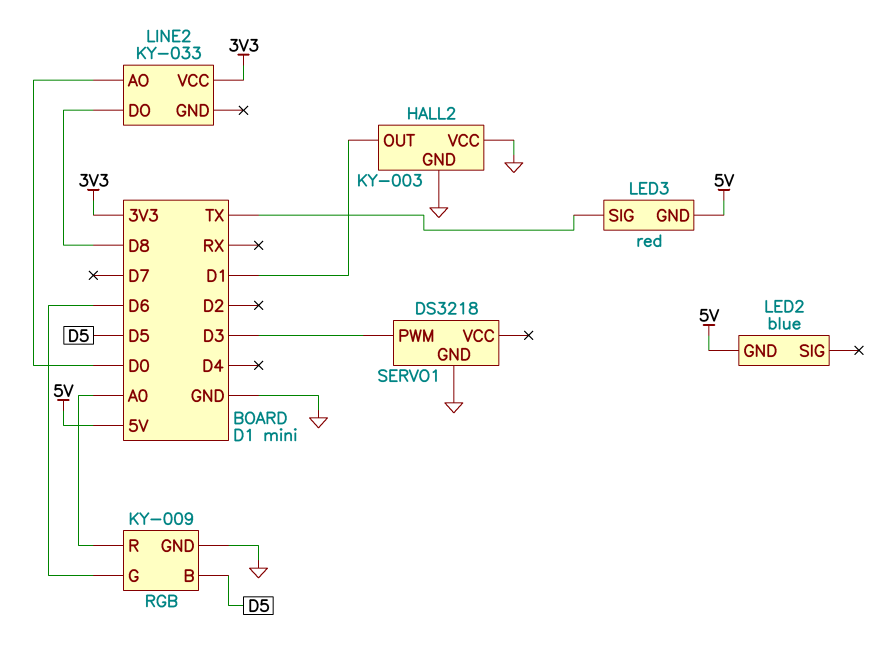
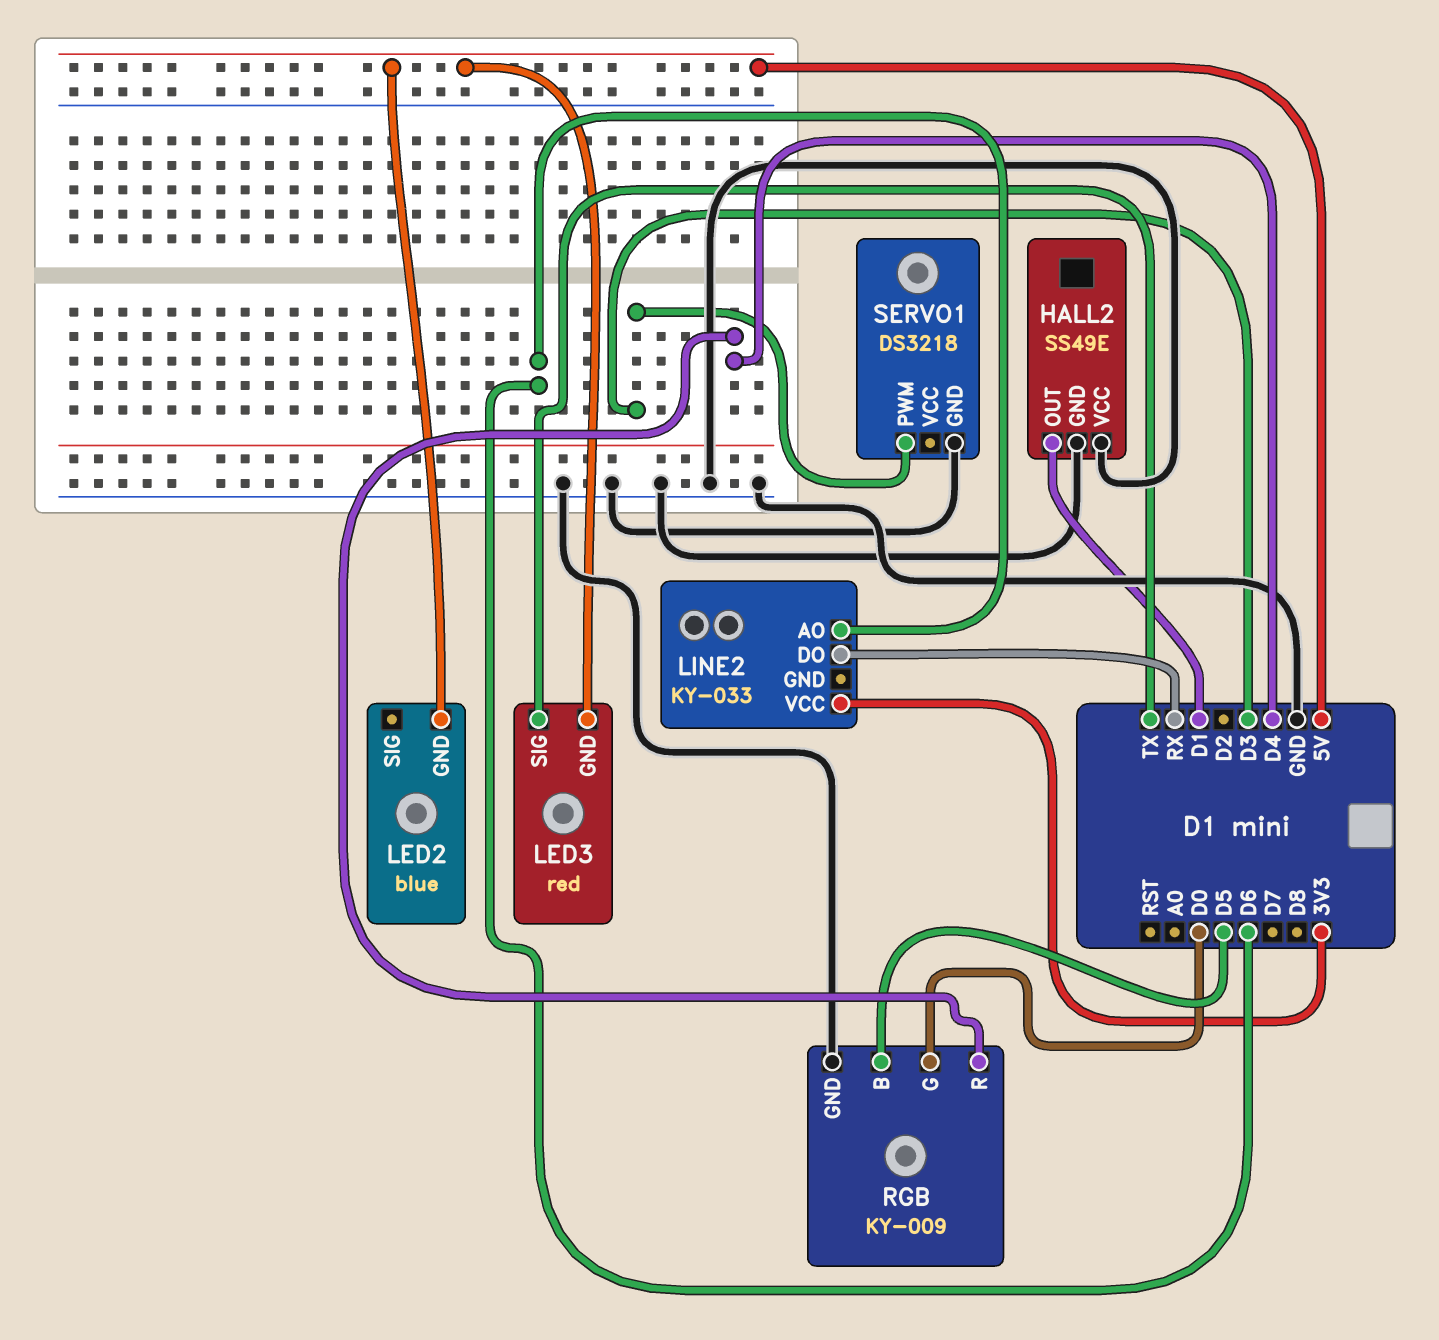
HALL2: KY-003 -> SS49E
LINE2 pin AO: D0 -> D6
LINE2 pin DO: D8 -> RX
RGB pin G: D6 -> D0
RGB pin R: A0 -> D4

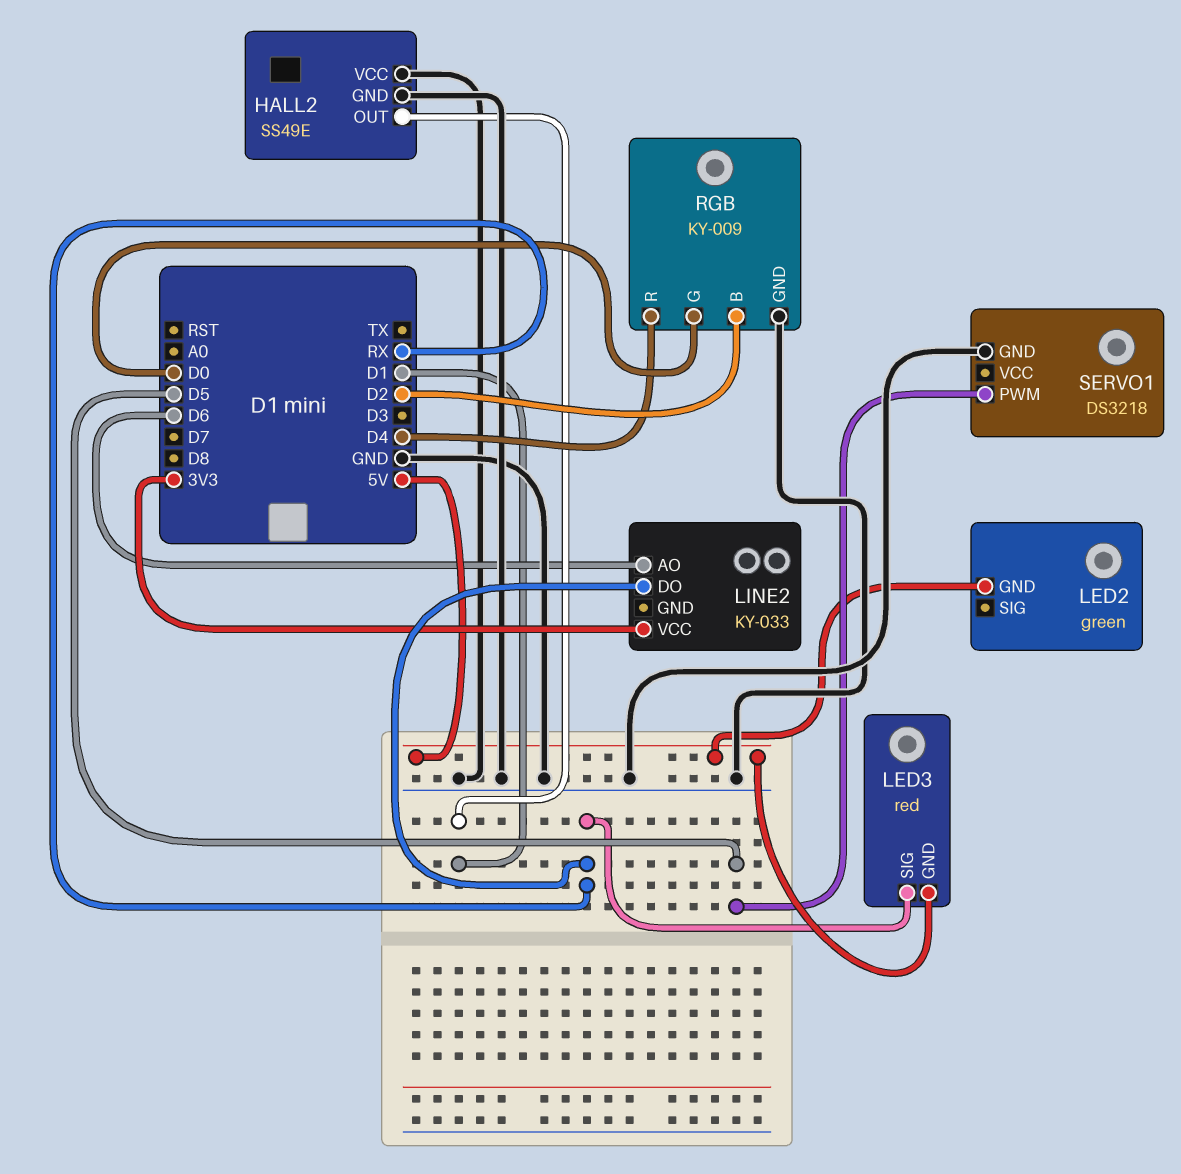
LED2: blue -> green
LED3 pin SIG: TX -> RX
RGB pin B: D5 -> D2
SERVO1 pin PWM: D3 -> D5

